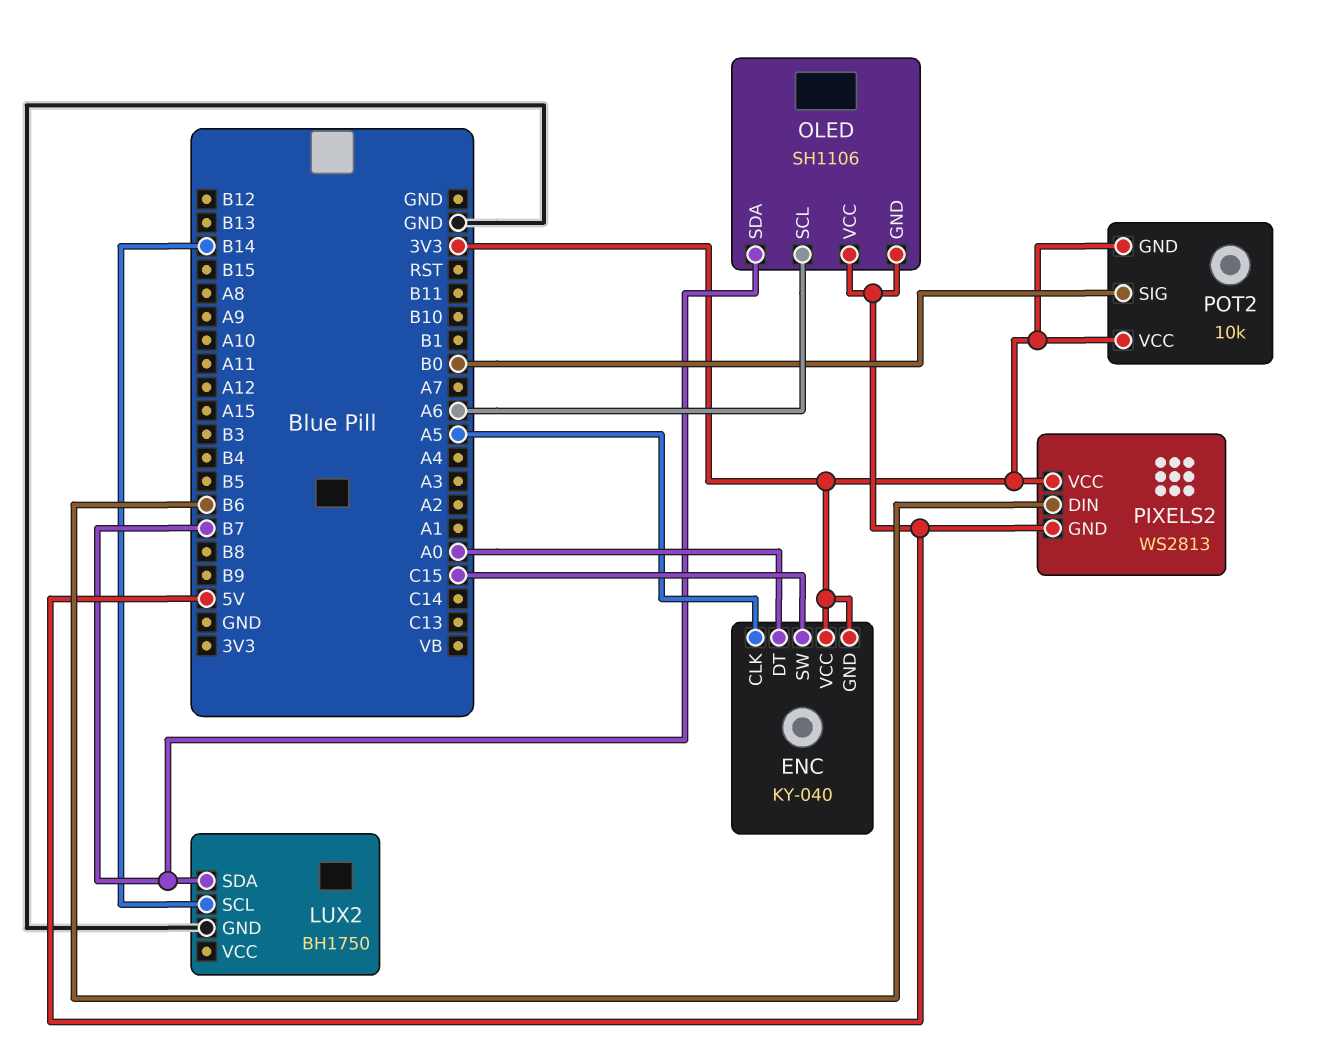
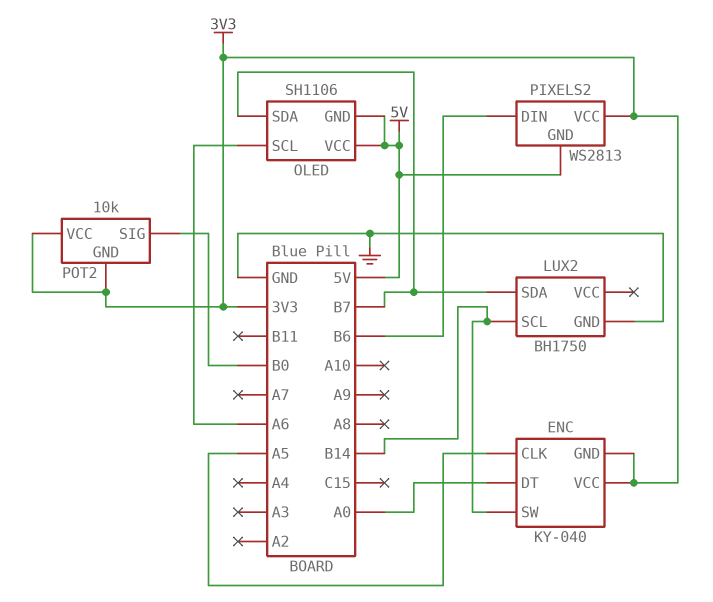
ENC pin SW: C15 -> B14

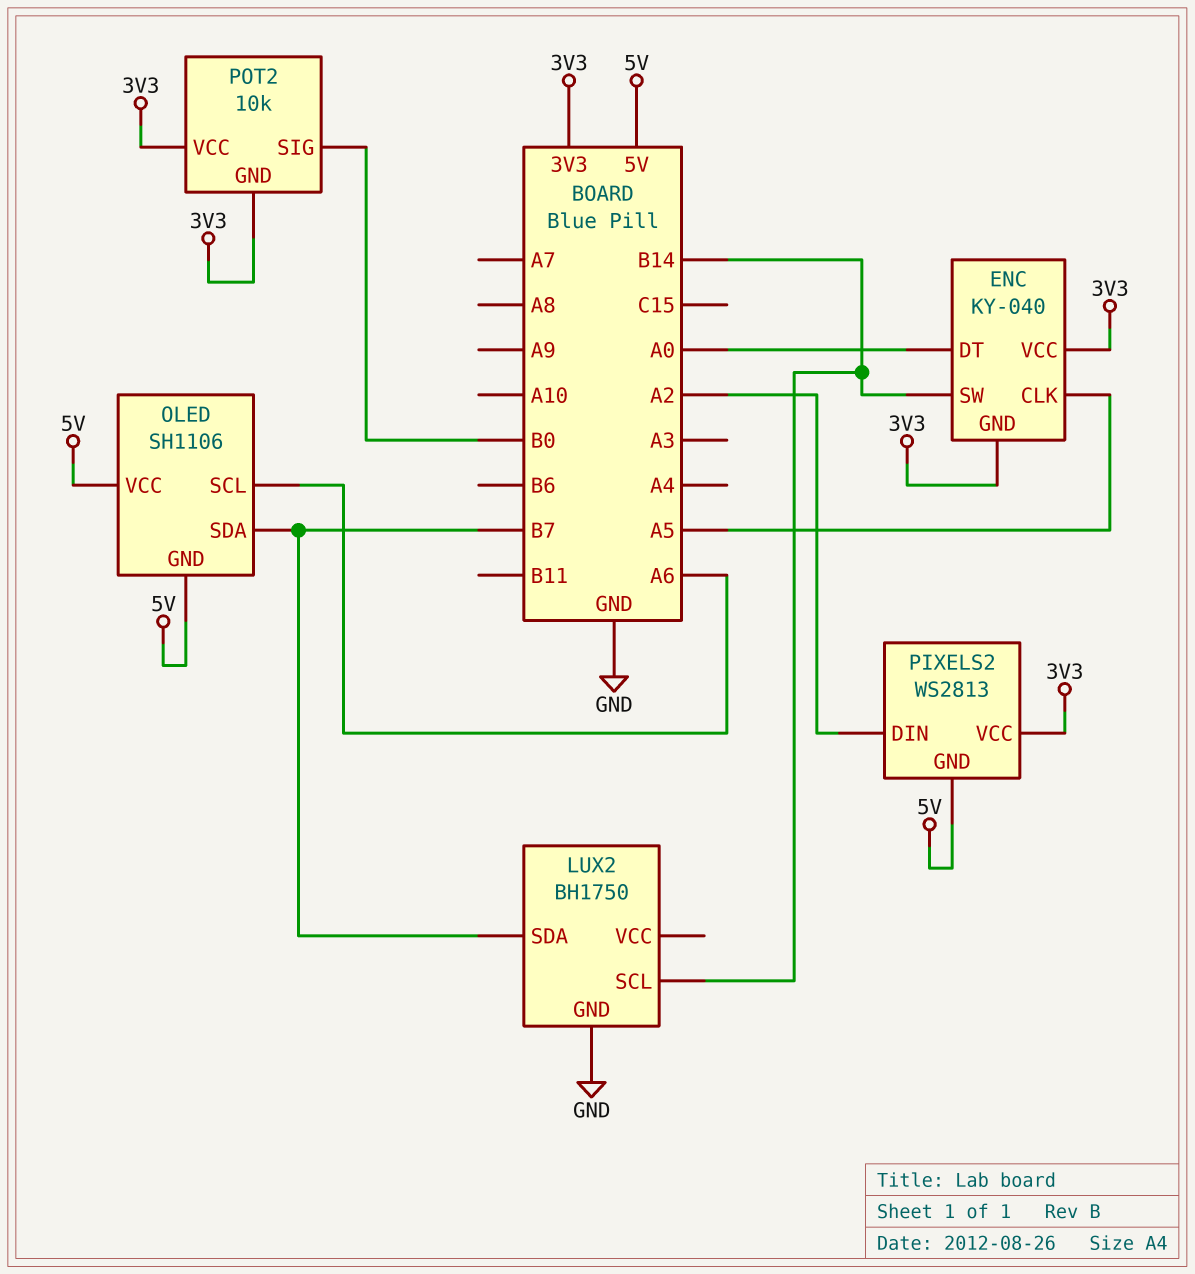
PIXELS2 pin DIN: B6 -> A2

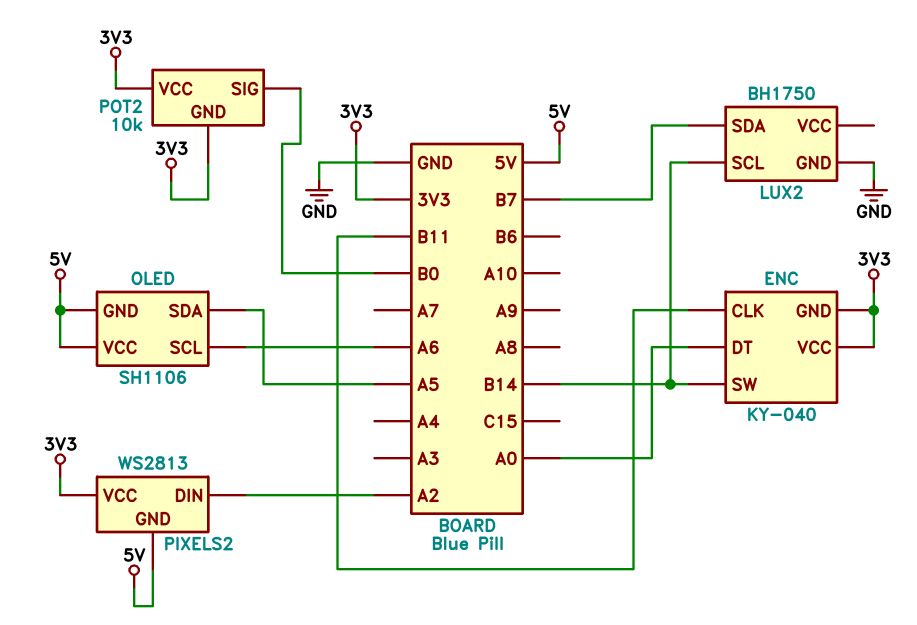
ENC pin CLK: A5 -> B11
OLED pin SDA: B7 -> A5

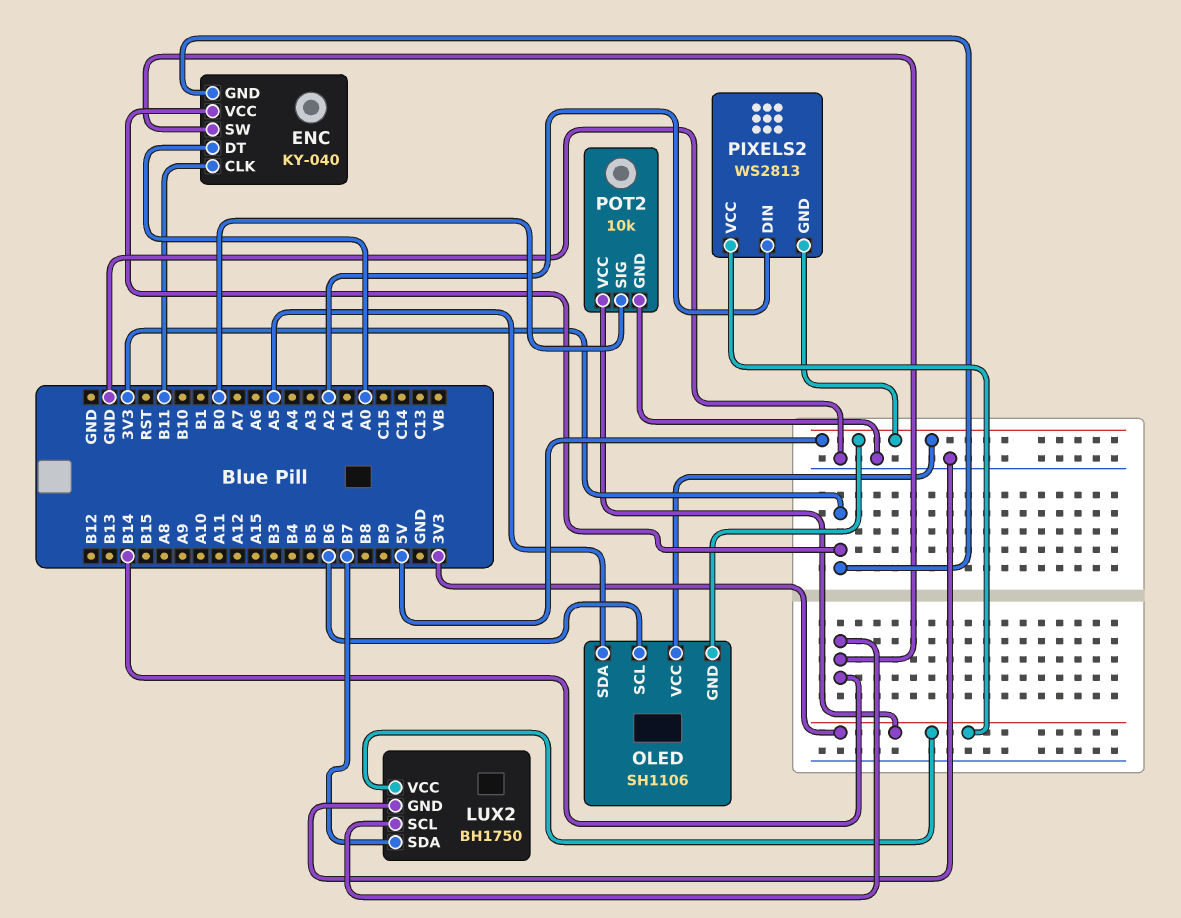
LUX2 pin VCC: none -> 3V3
OLED pin SCL: A6 -> B6
POT2 pin GND: 3V3 -> GND

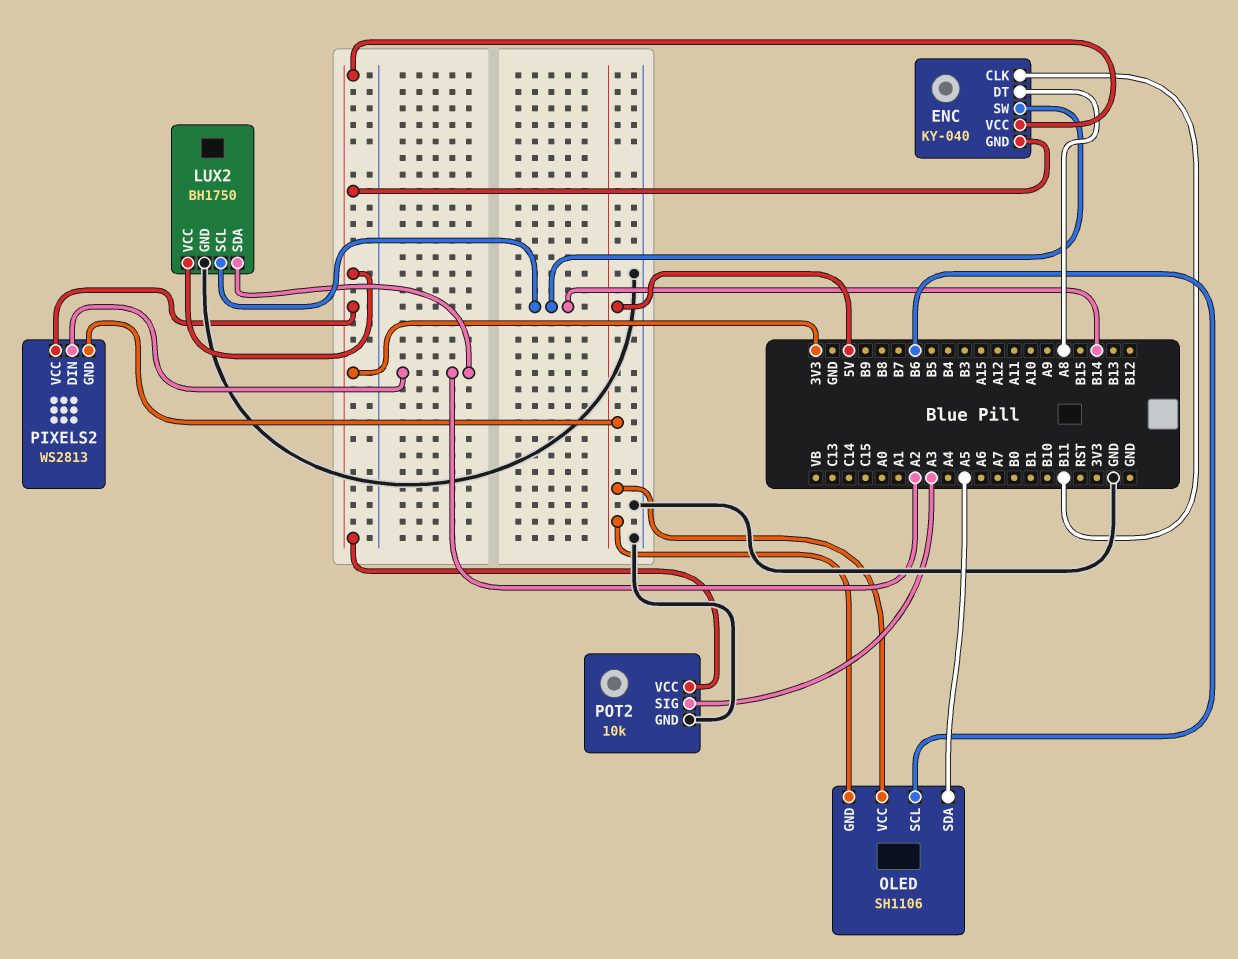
ENC pin DT: A0 -> A8
LUX2 pin SDA: B7 -> A2
POT2 pin SIG: B0 -> A3

